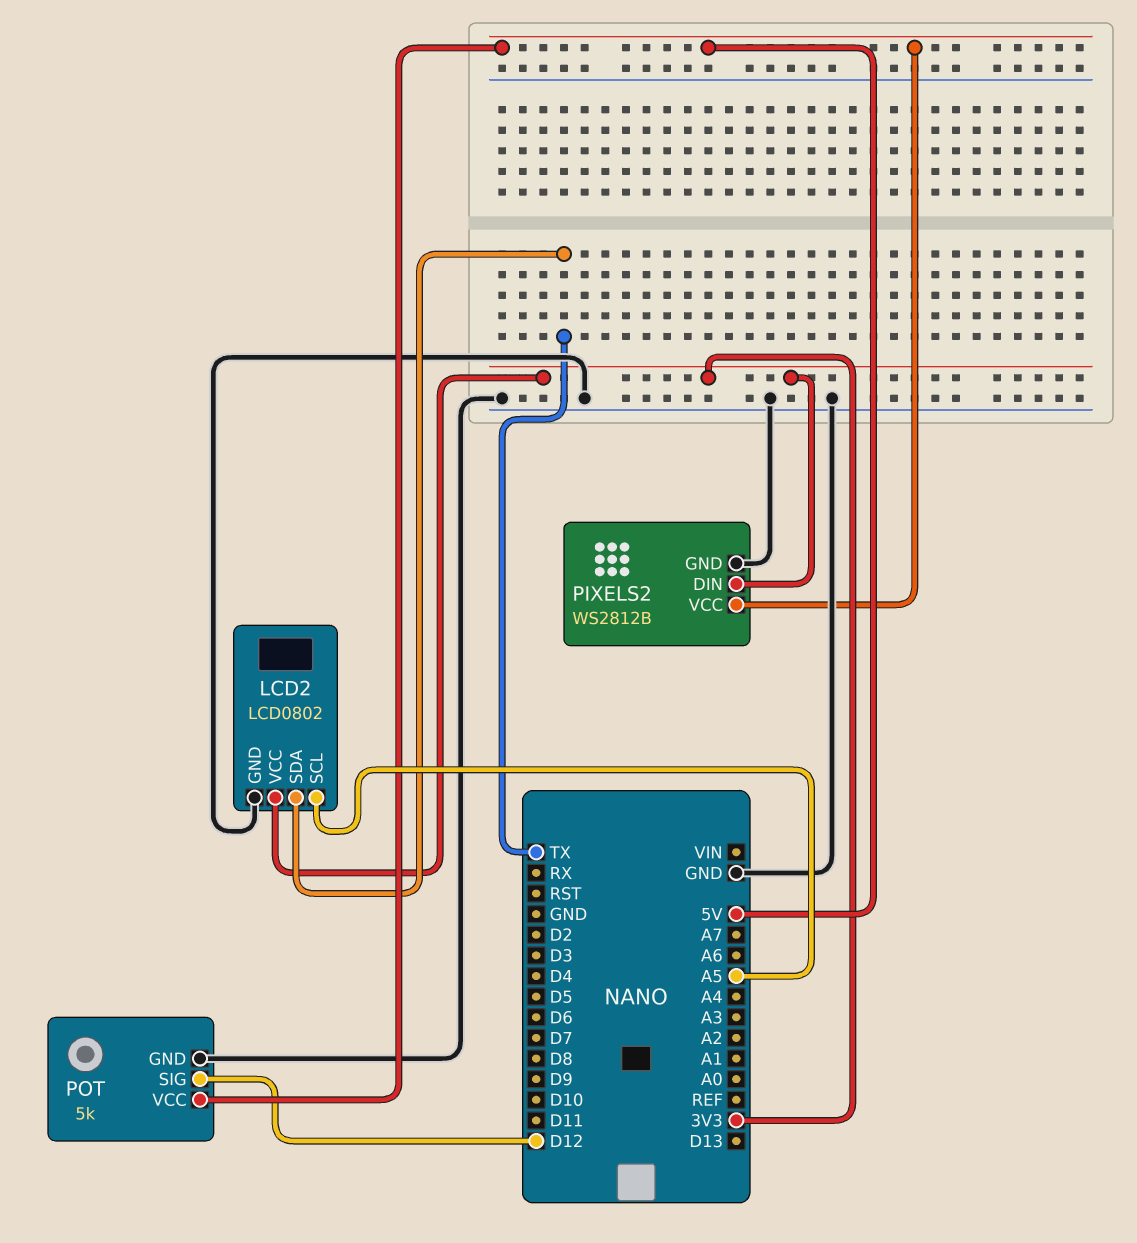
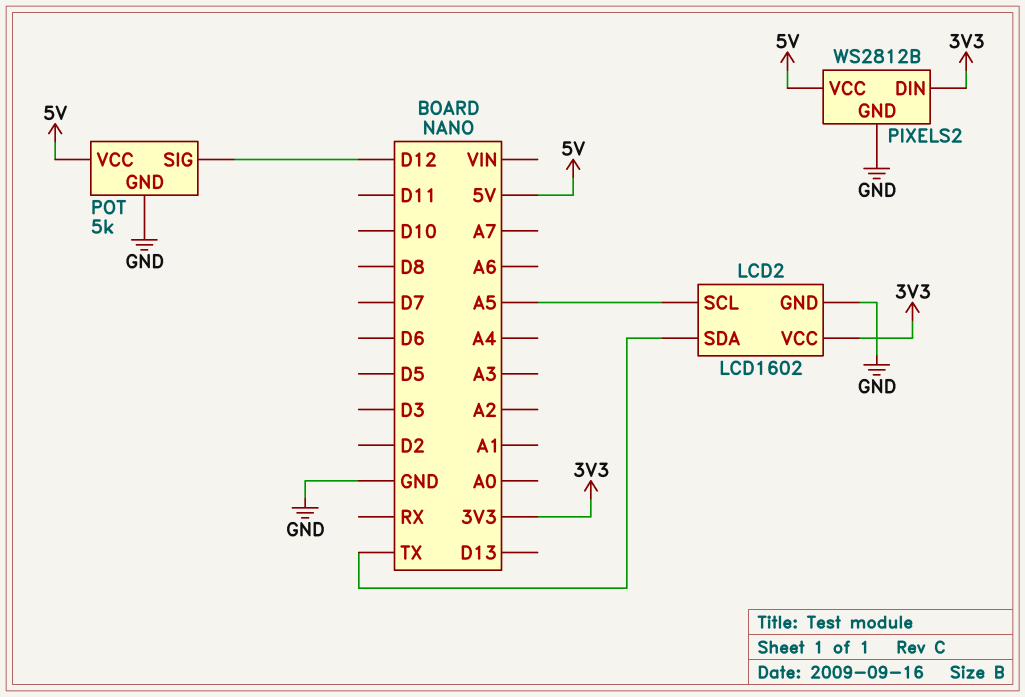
LCD2: LCD0802 -> LCD1602

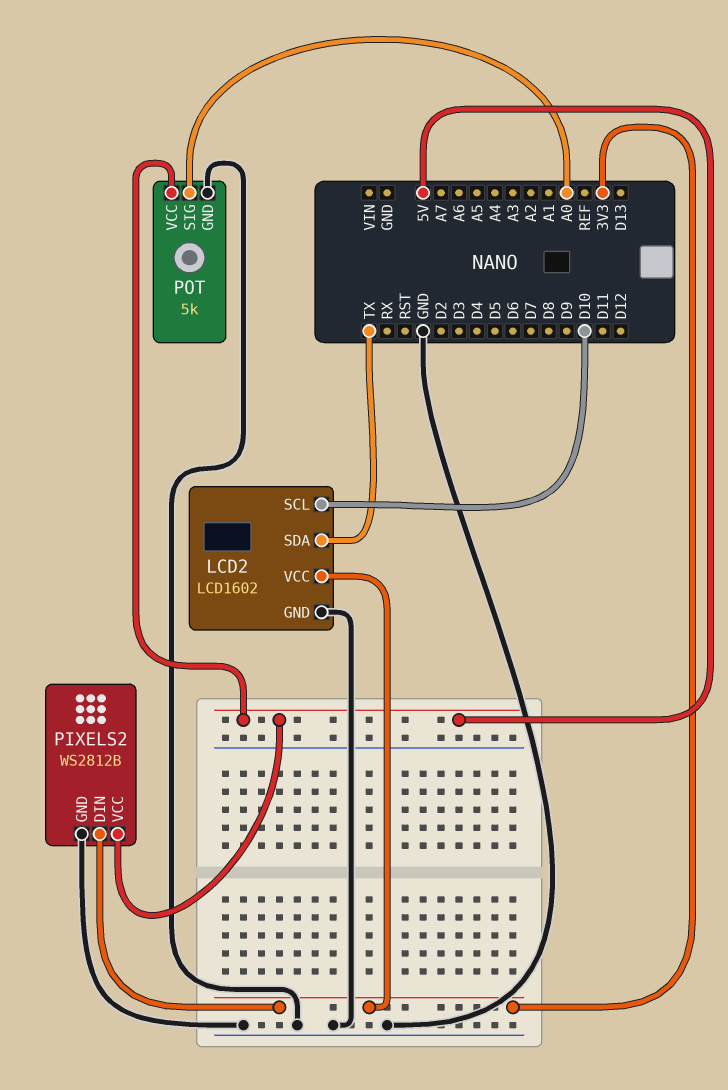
LCD2 pin SCL: A5 -> D10
POT pin SIG: D12 -> A0

